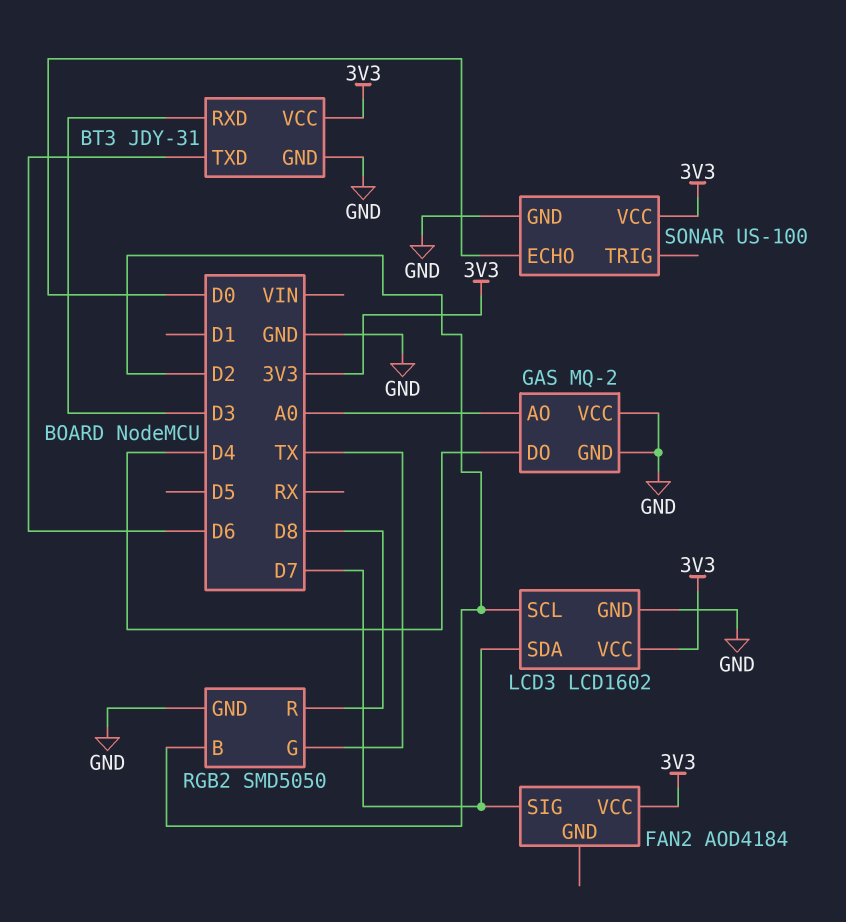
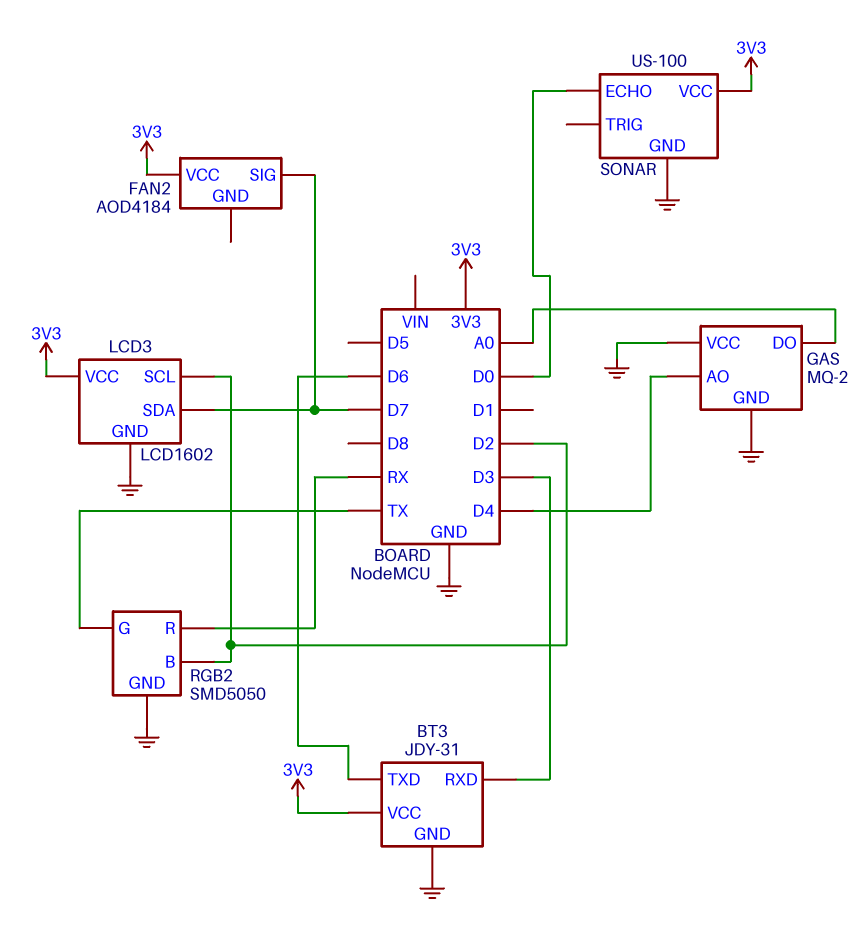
GAS pin AO: A0 -> D4
GAS pin DO: D4 -> A0
RGB2 pin R: D8 -> RX

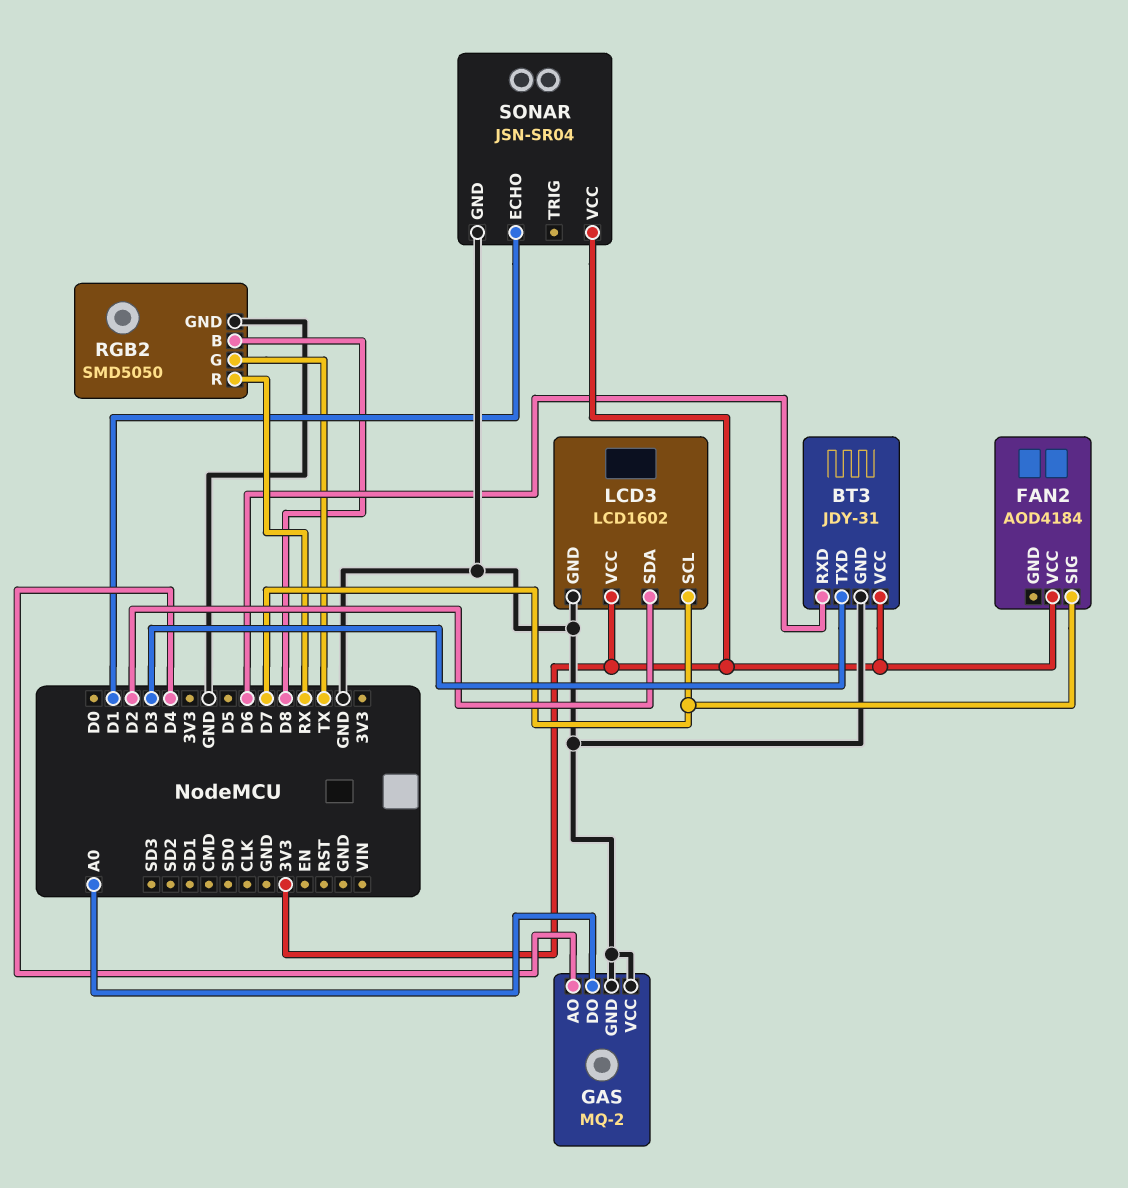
BT3 pin RXD: D3 -> D6
BT3 pin TXD: D6 -> D3
LCD3 pin SCL: D2 -> D7
LCD3 pin SDA: D7 -> D2
RGB2 pin B: D2 -> D8
SONAR: US-100 -> JSN-SR04
SONAR pin ECHO: D0 -> D1

